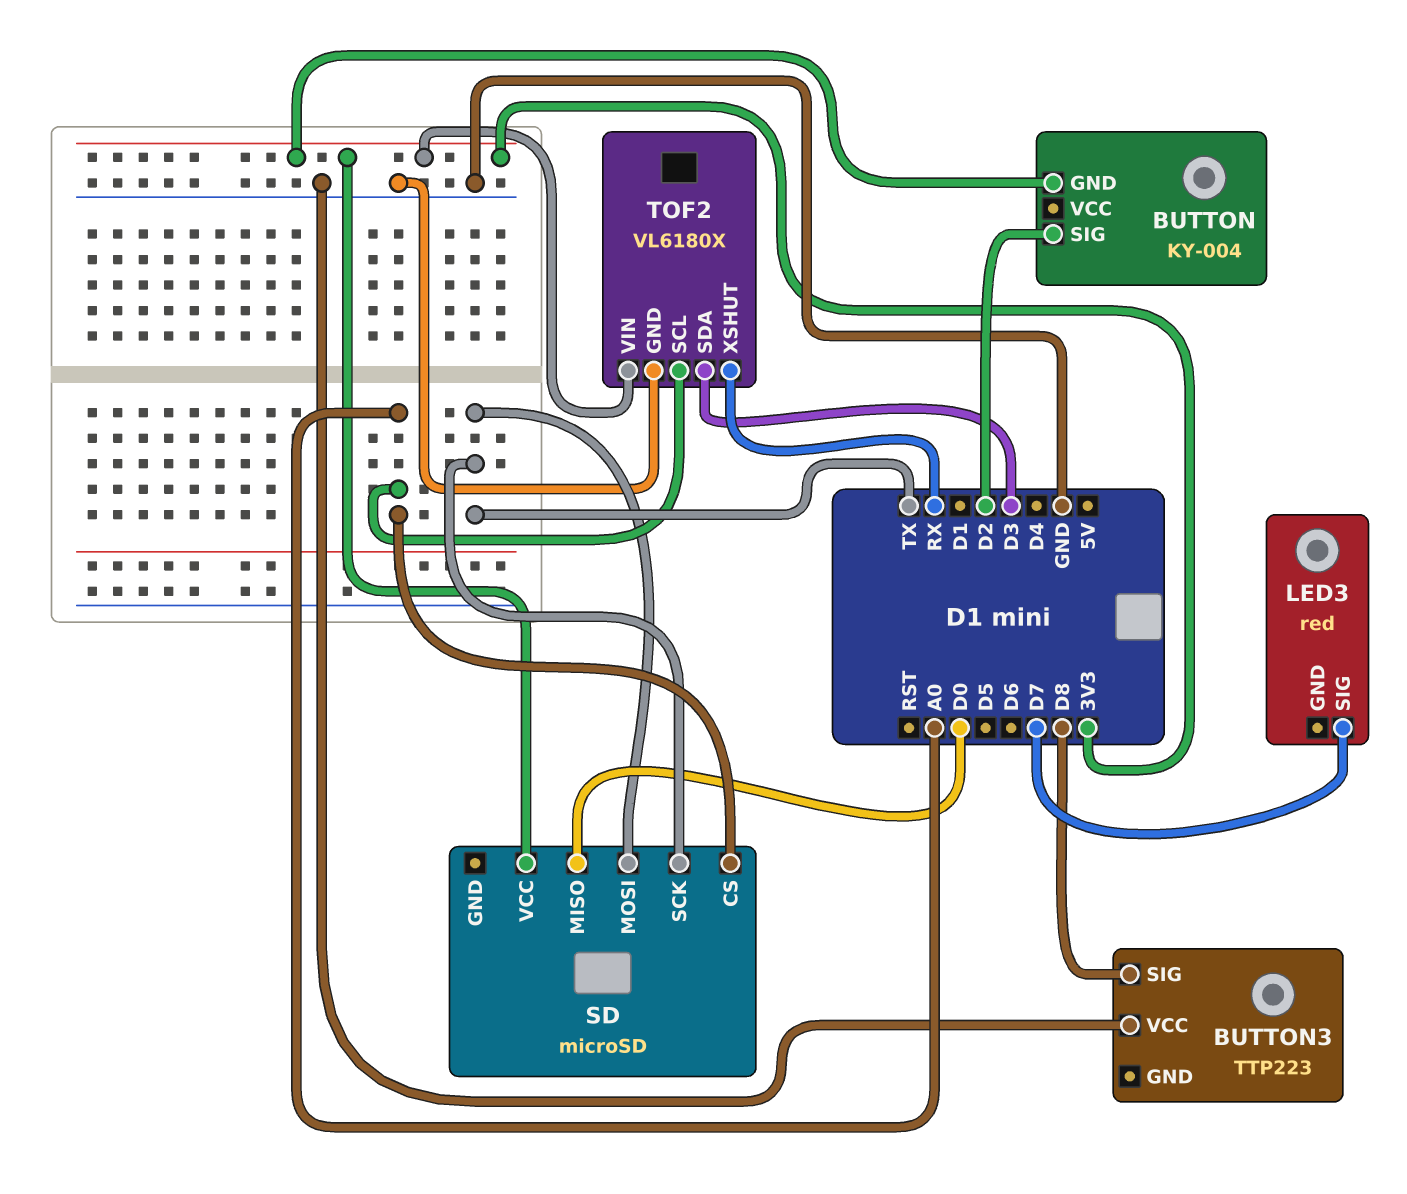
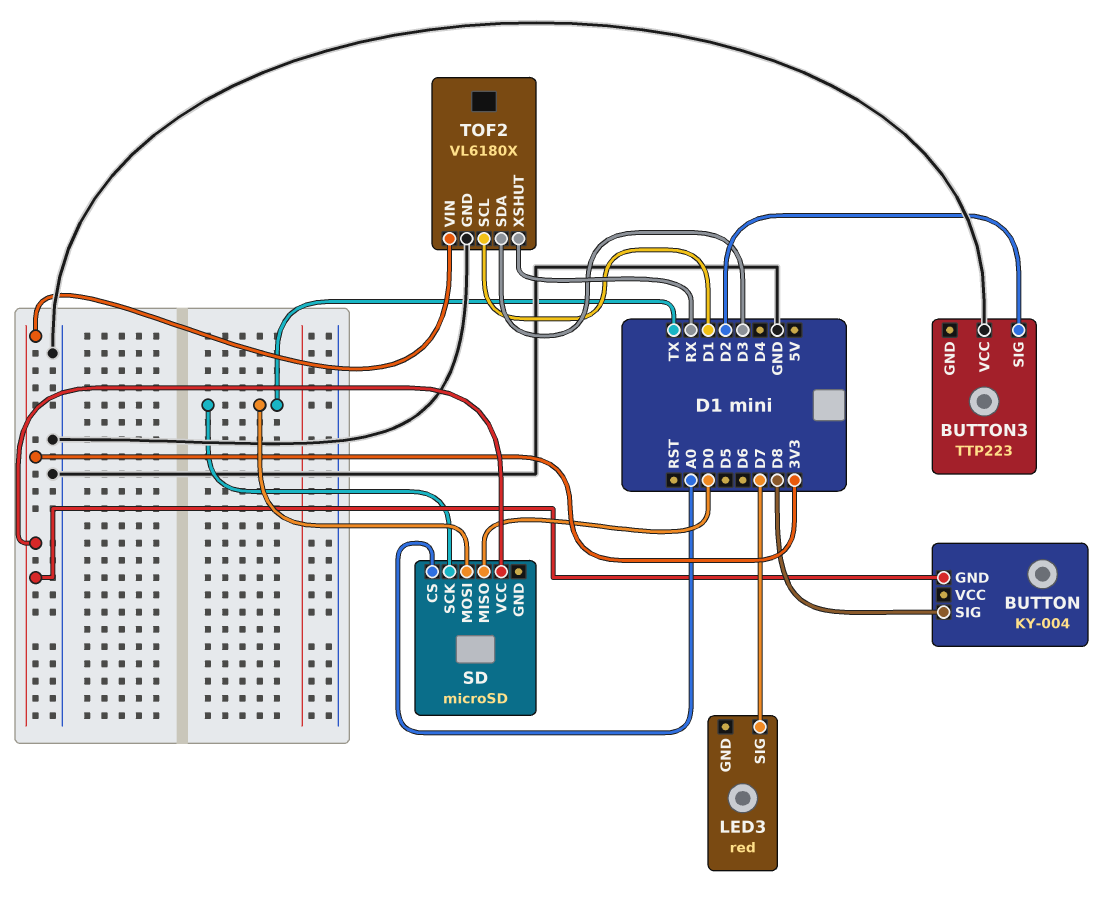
BUTTON pin SIG: D2 -> D8
BUTTON3 pin SIG: D8 -> D2
TOF2 pin SCL: A0 -> D1

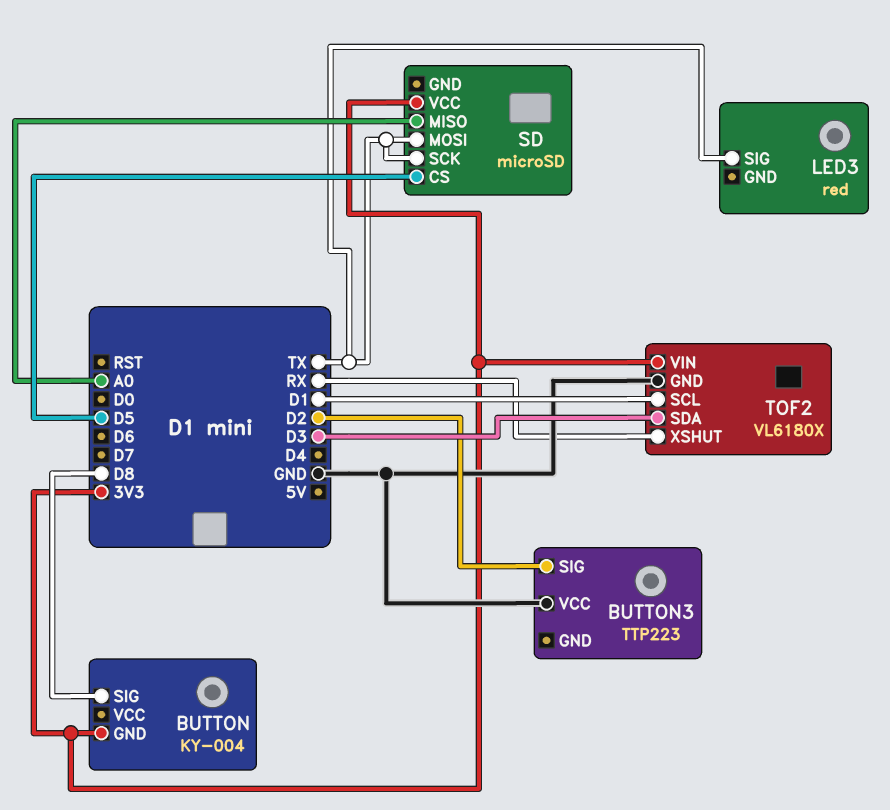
LED3 pin SIG: D7 -> TX
SD pin CS: A0 -> D5
SD pin MISO: D0 -> A0

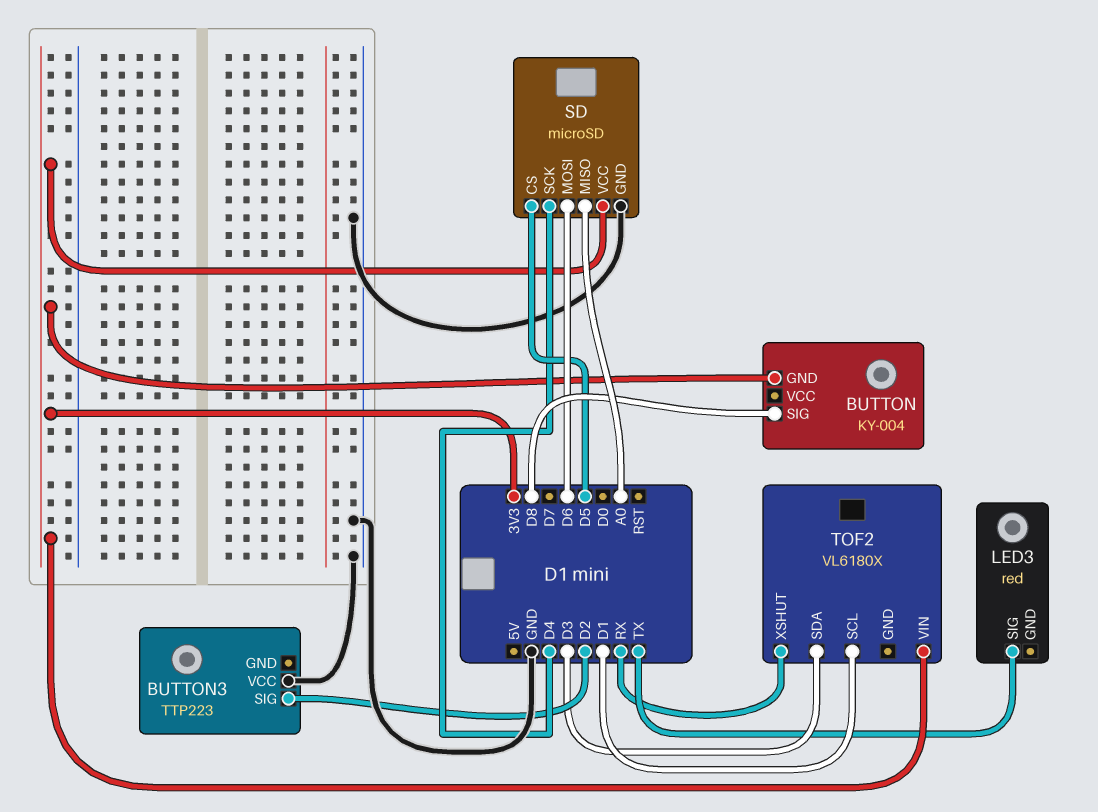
SD pin GND: none -> GND
SD pin MOSI: TX -> D6
SD pin SCK: TX -> D4
TOF2 pin GND: GND -> none

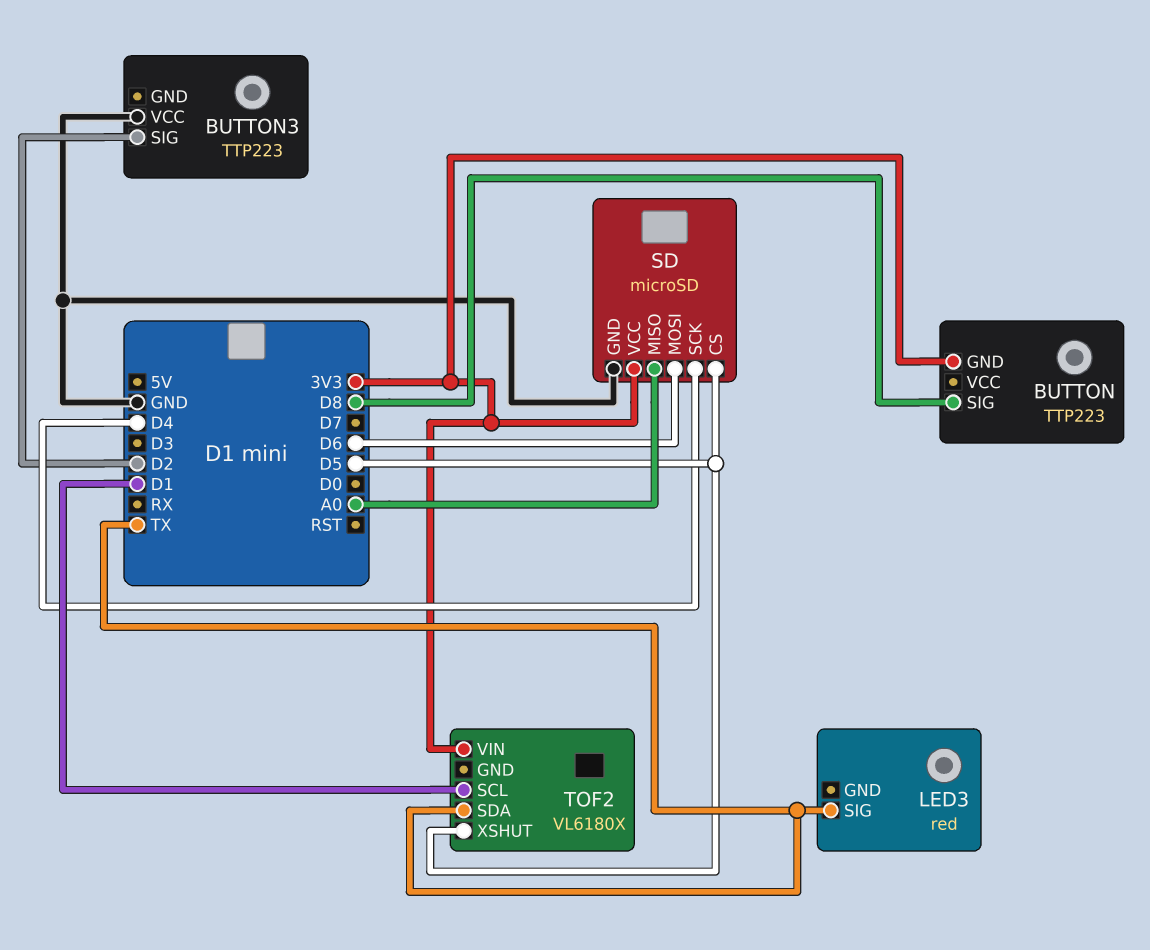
BUTTON: KY-004 -> TTP223
TOF2 pin SDA: D3 -> TX
TOF2 pin XSHUT: RX -> D5

